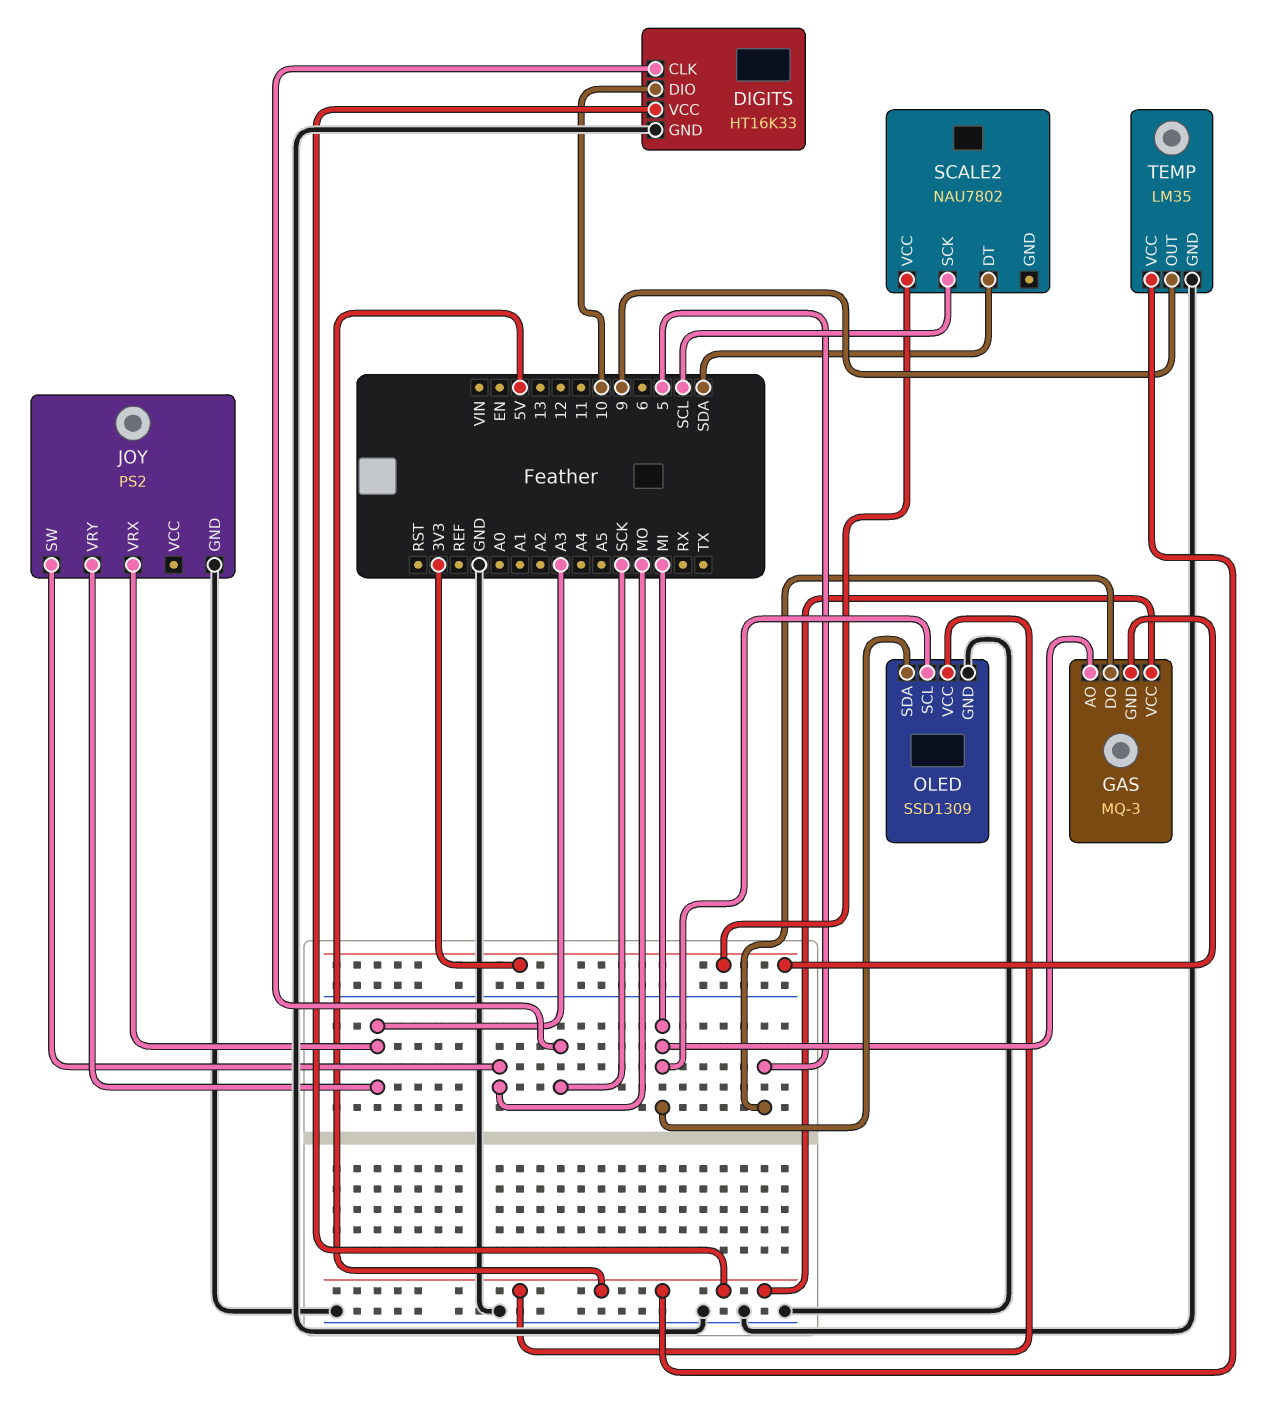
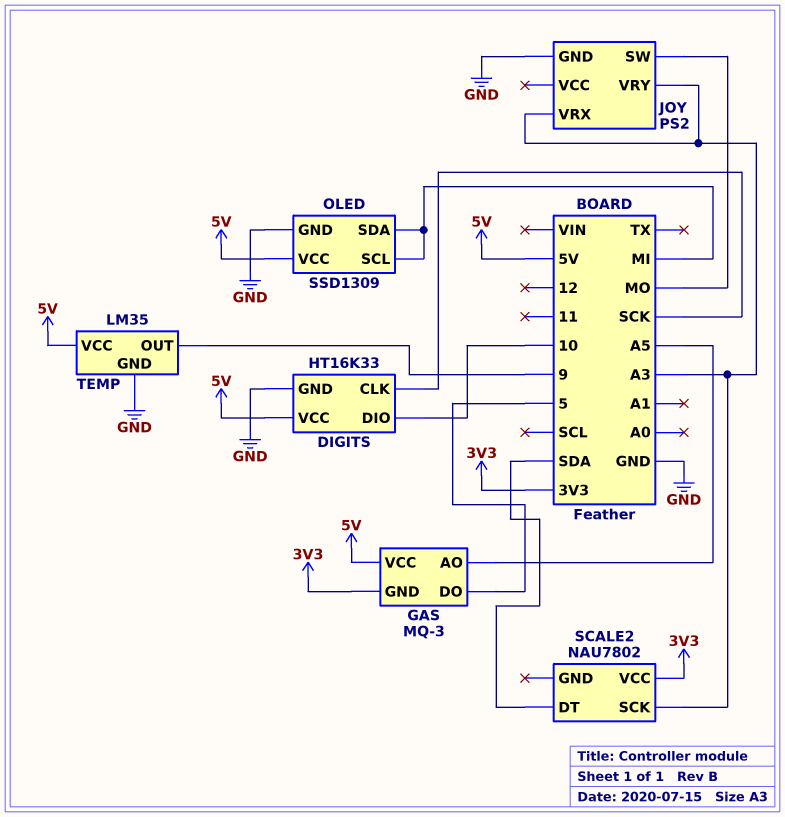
GAS pin AO: MI -> A5
SCALE2 pin SCK: SCL -> A3

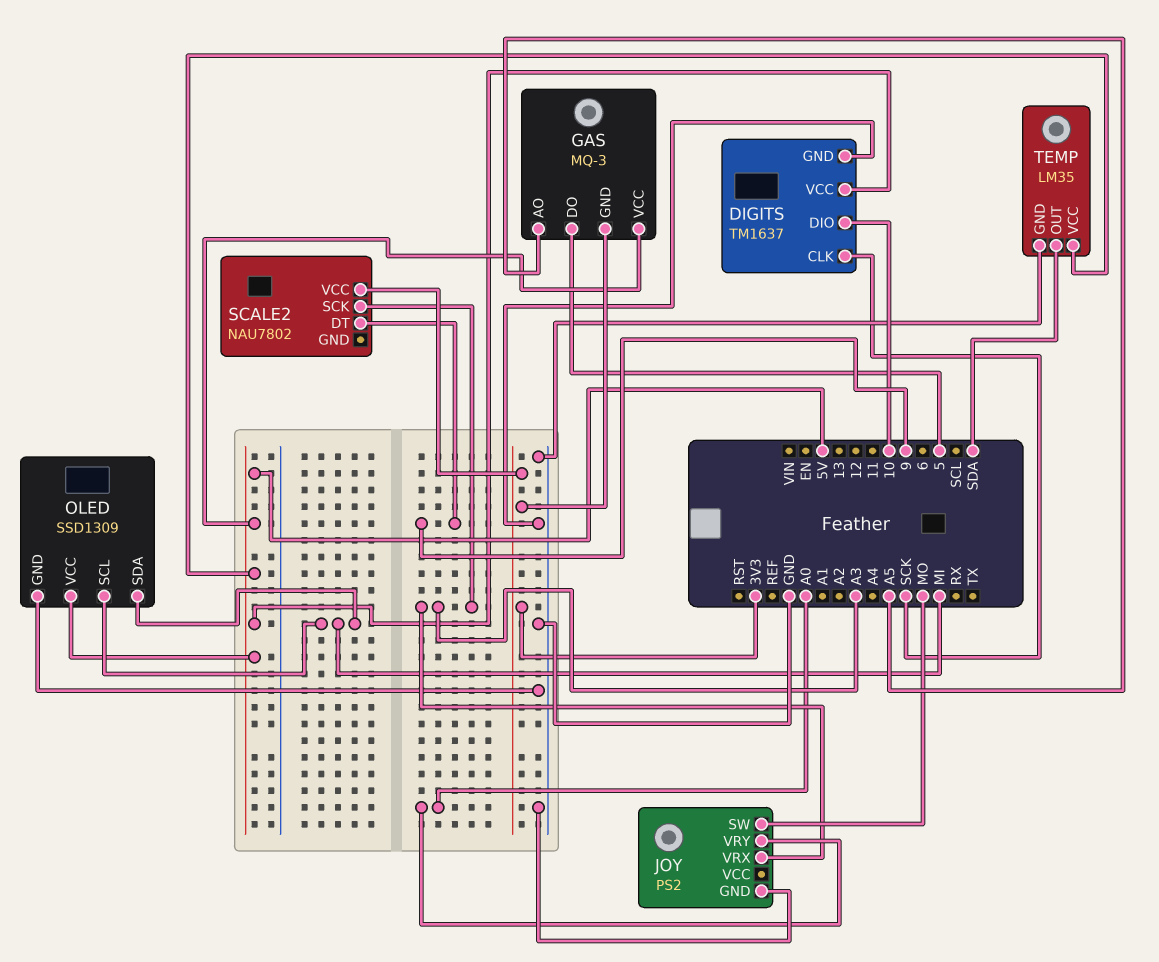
DIGITS: HT16K33 -> TM1637
JOY pin VRY: A3 -> A0
SCALE2 pin DT: SDA -> 9
TEMP pin OUT: 9 -> SDA

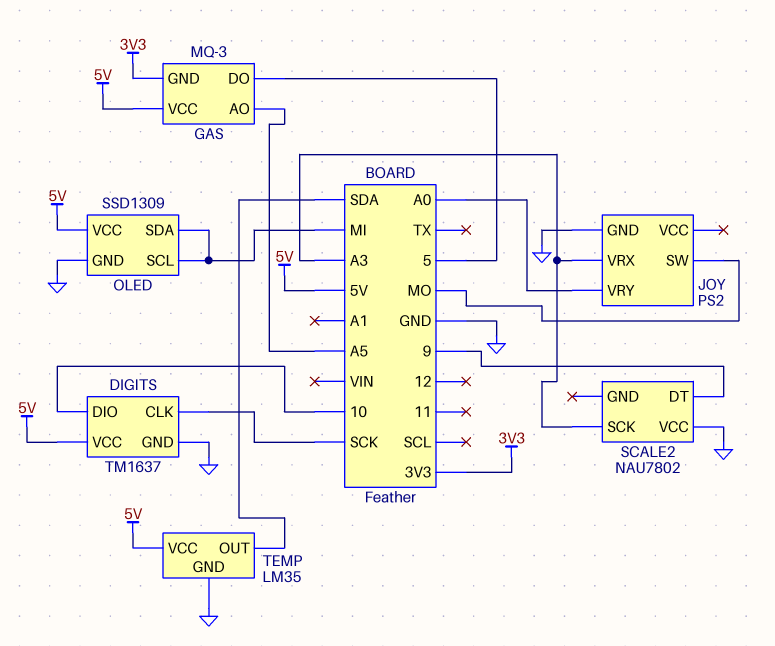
SCALE2 pin VCC: 3V3 -> GND

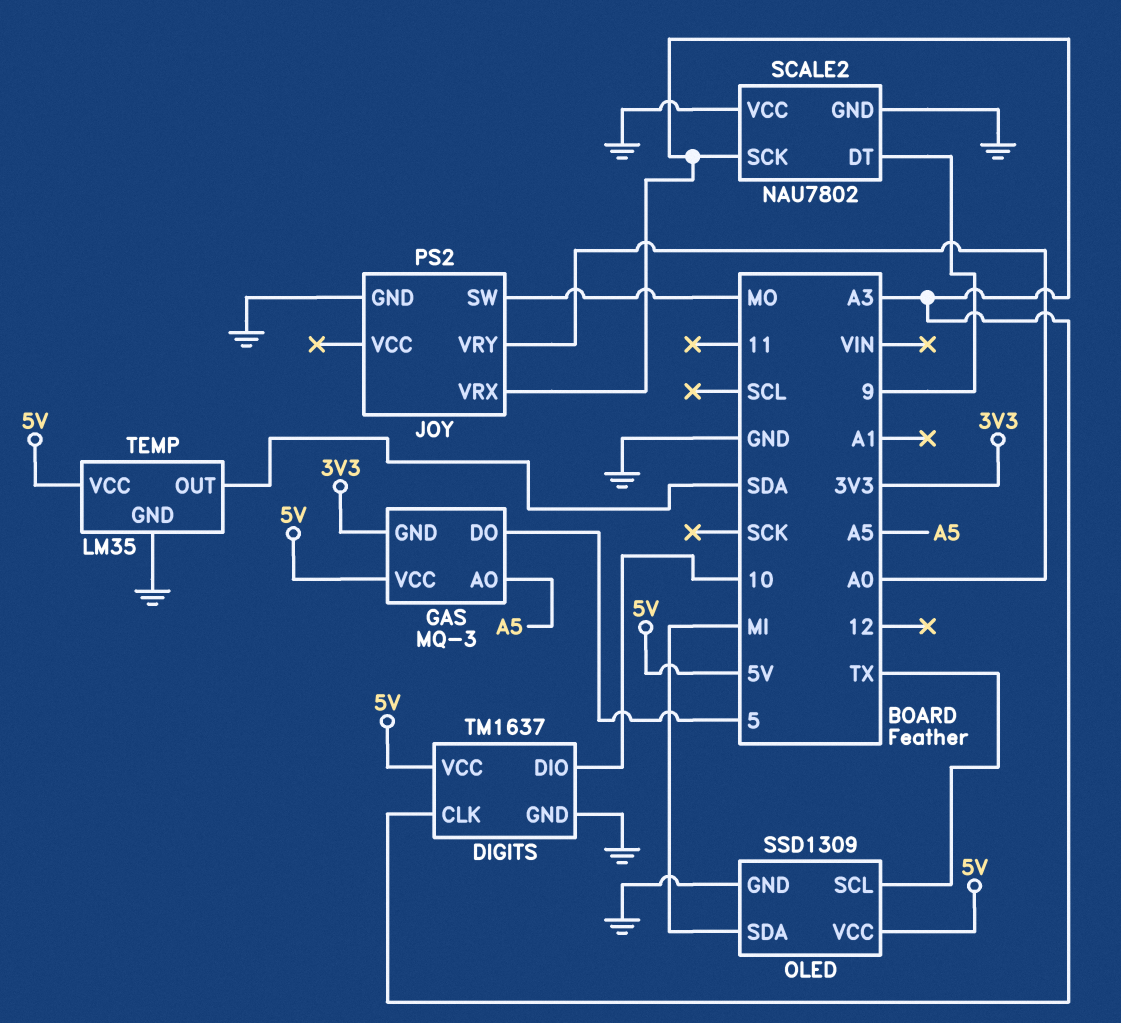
DIGITS pin CLK: SCK -> A3
OLED pin SCL: MI -> TX
SCALE2 pin GND: none -> GND

